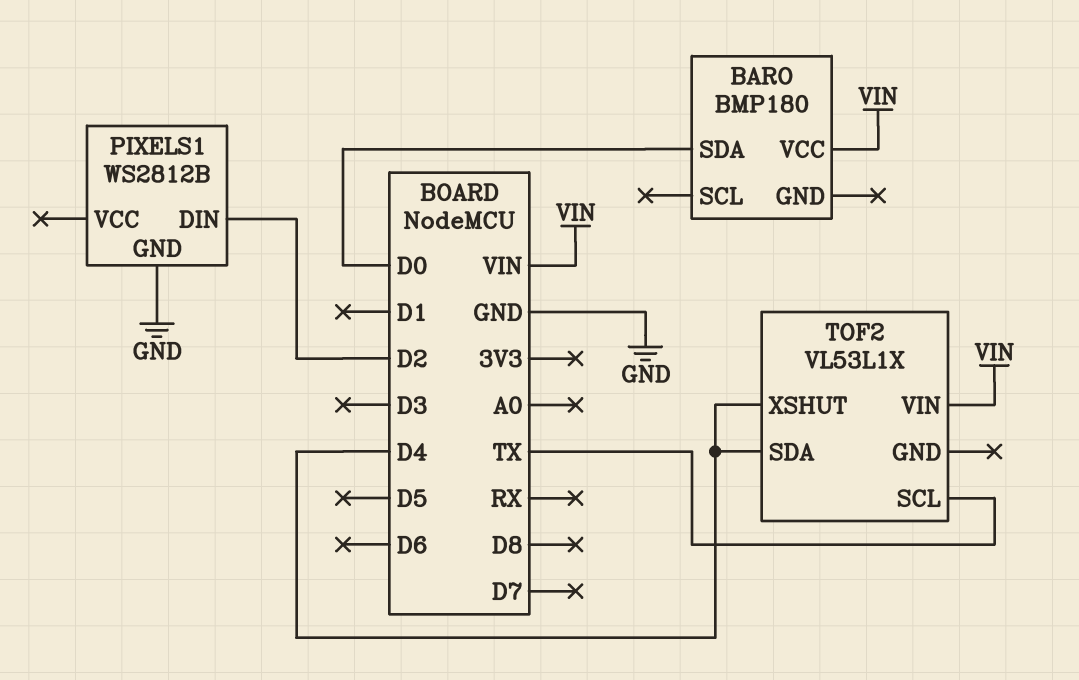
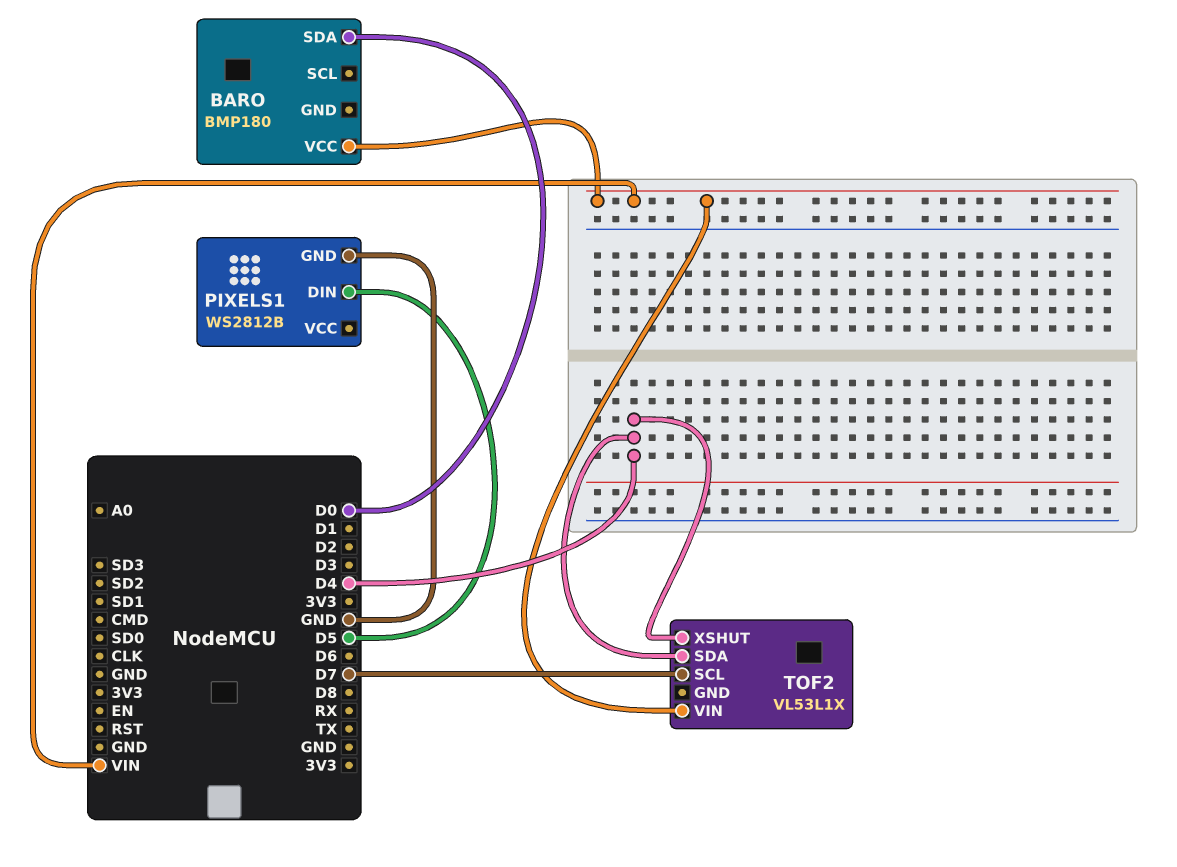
PIXELS1 pin DIN: D2 -> D5
TOF2 pin SCL: TX -> D7

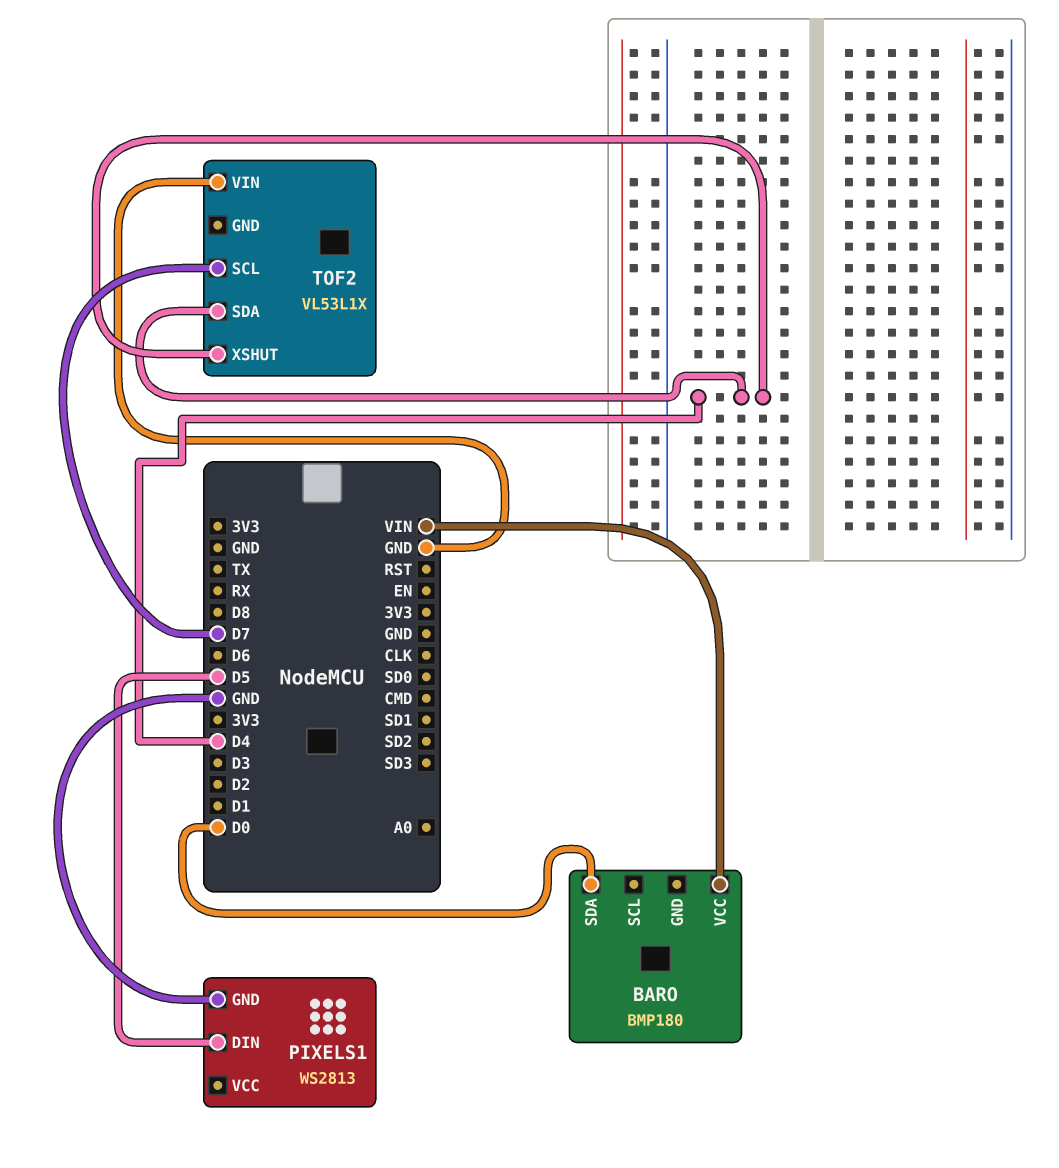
PIXELS1: WS2812B -> WS2813
TOF2 pin VIN: VIN -> GND

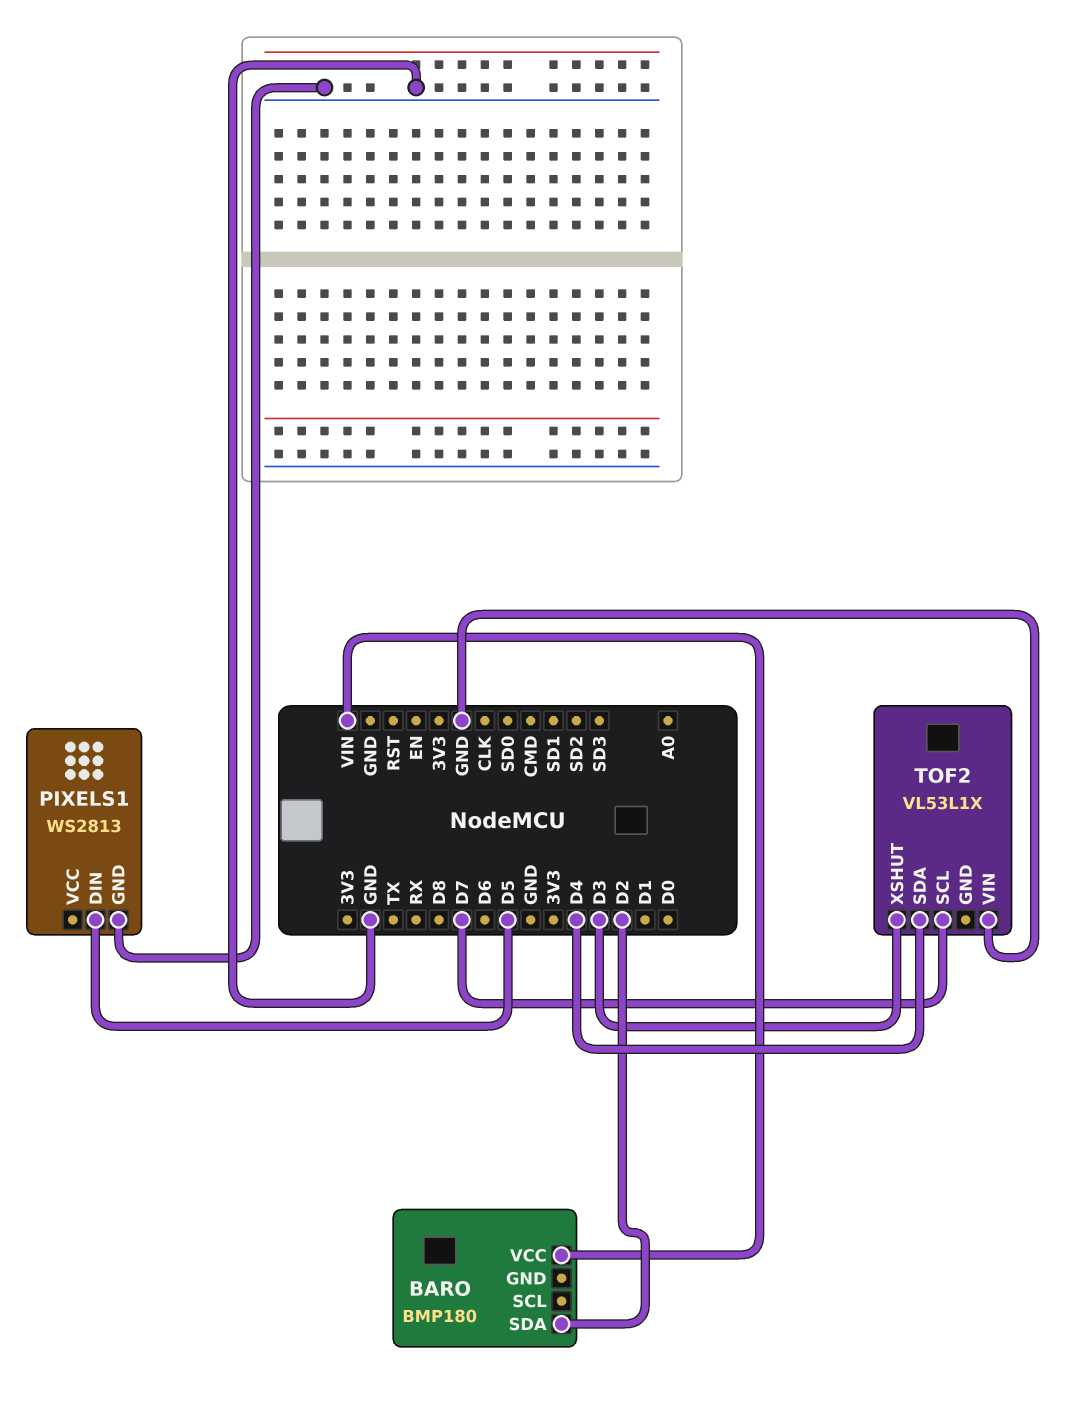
BARO pin SDA: D0 -> D2
TOF2 pin XSHUT: D4 -> D3

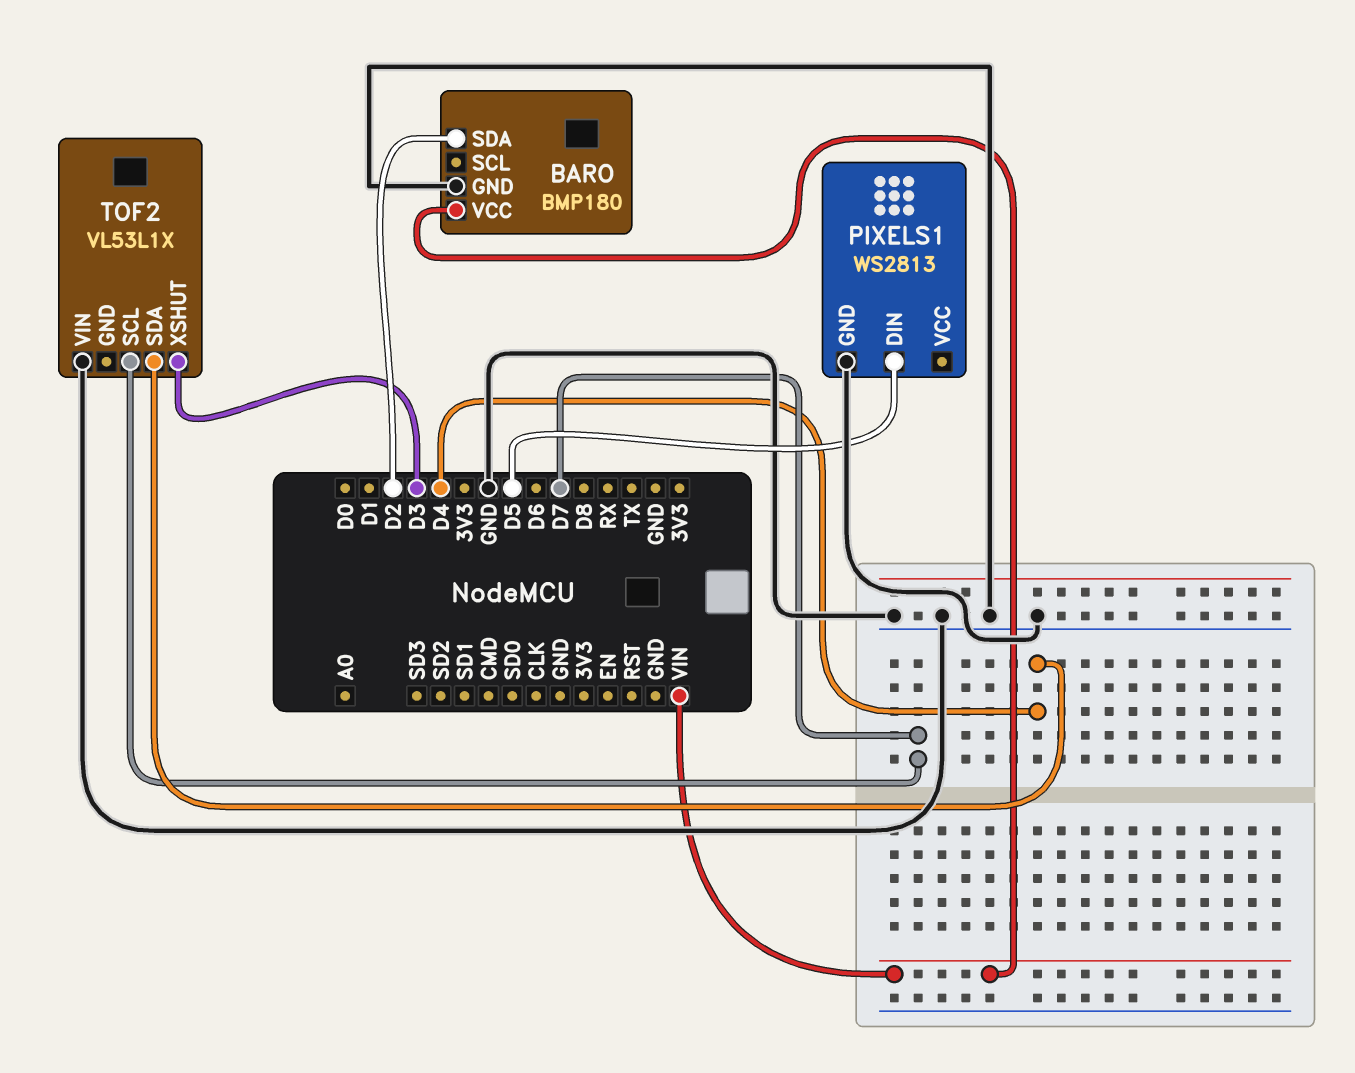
BARO pin GND: none -> GND

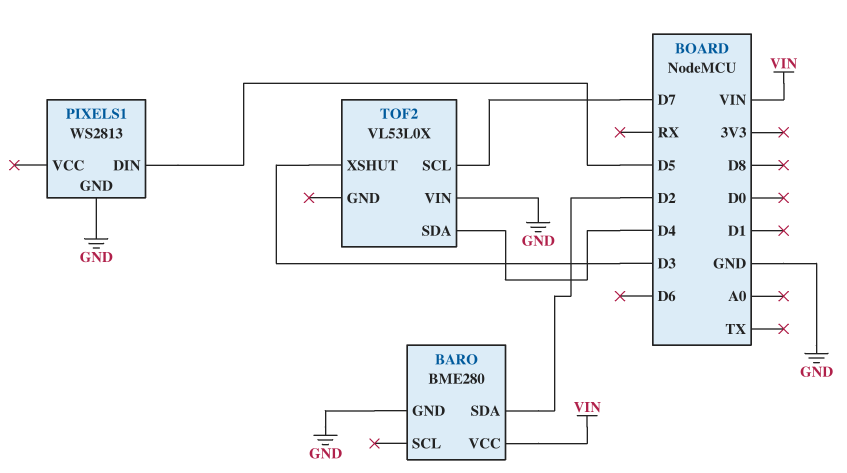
BARO: BMP180 -> BME280
TOF2: VL53L1X -> VL53L0X

